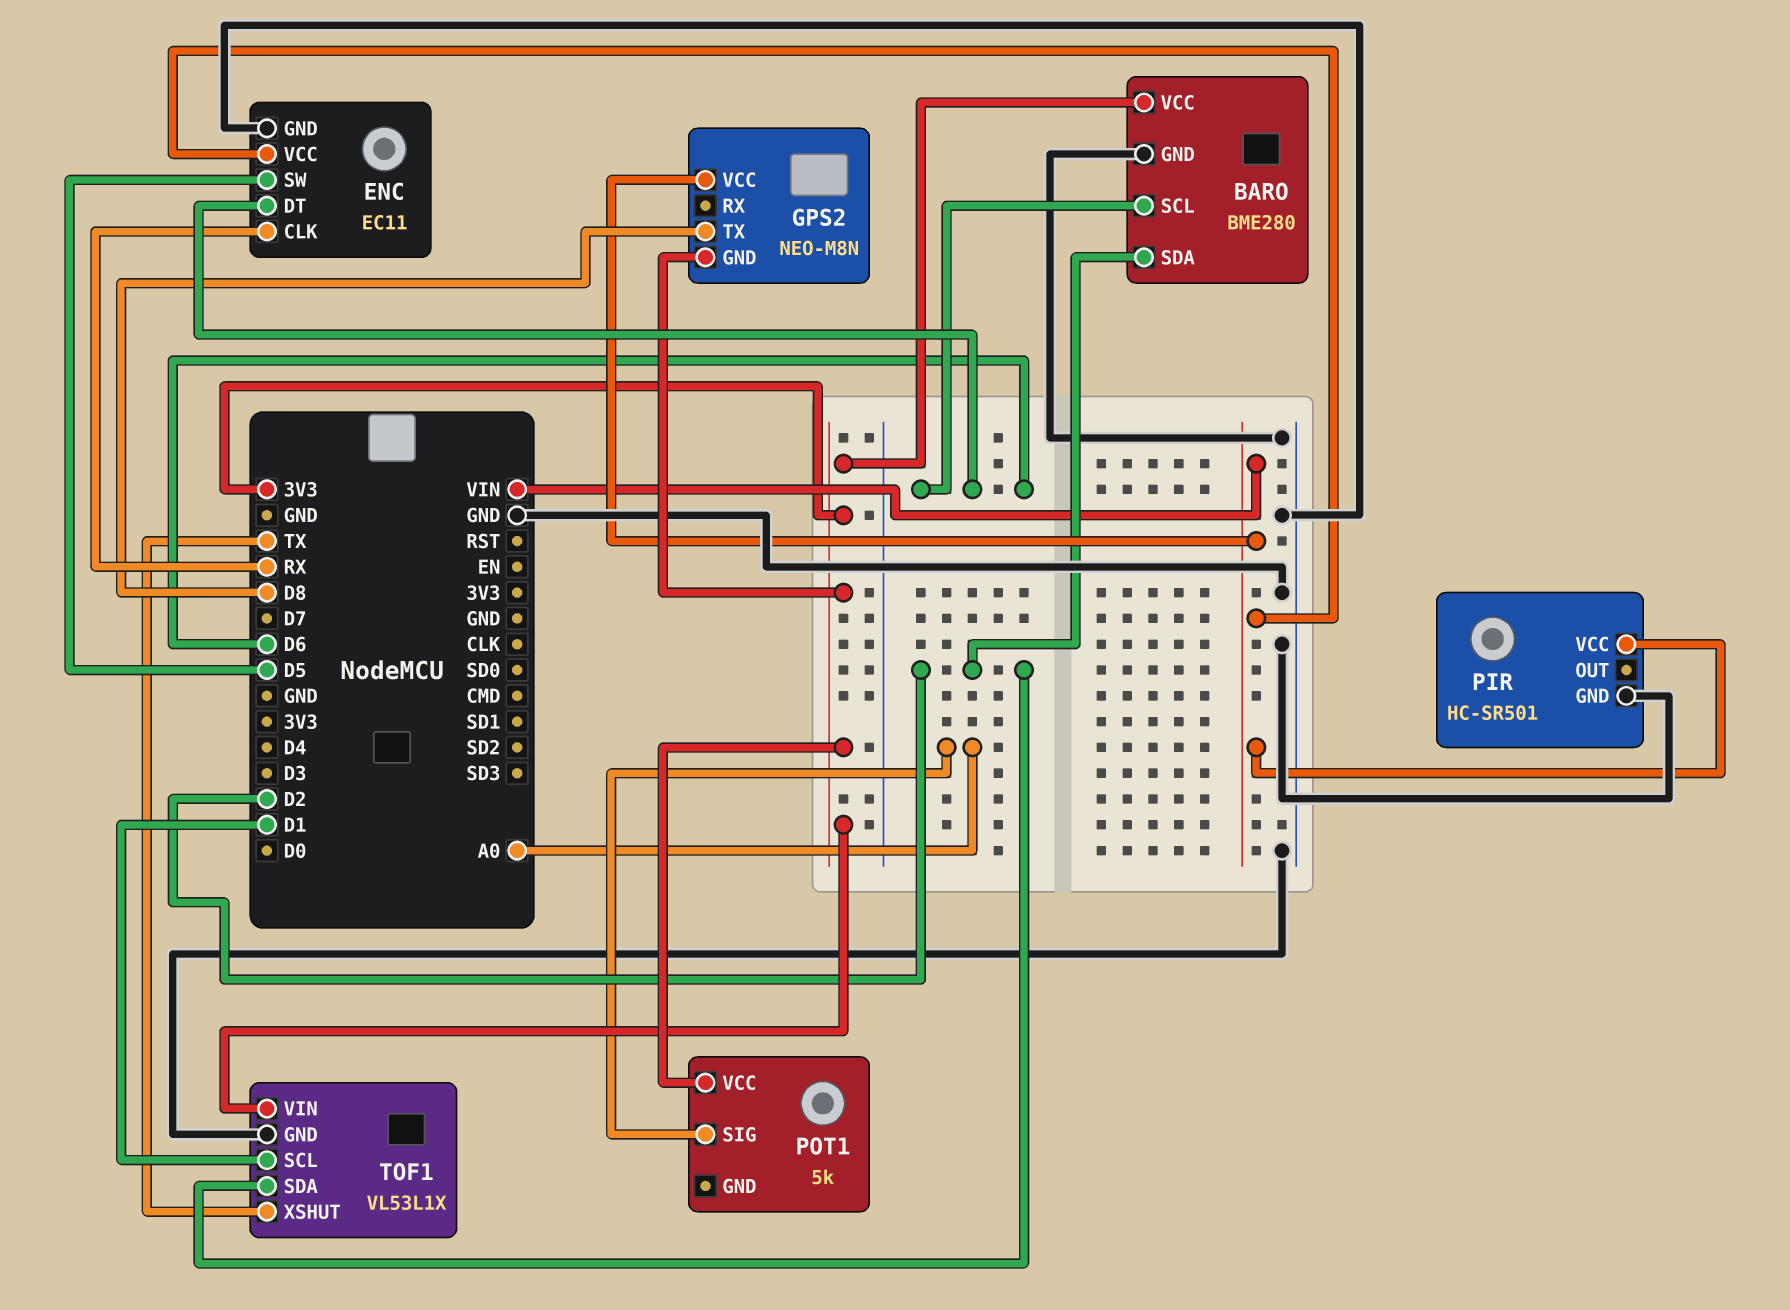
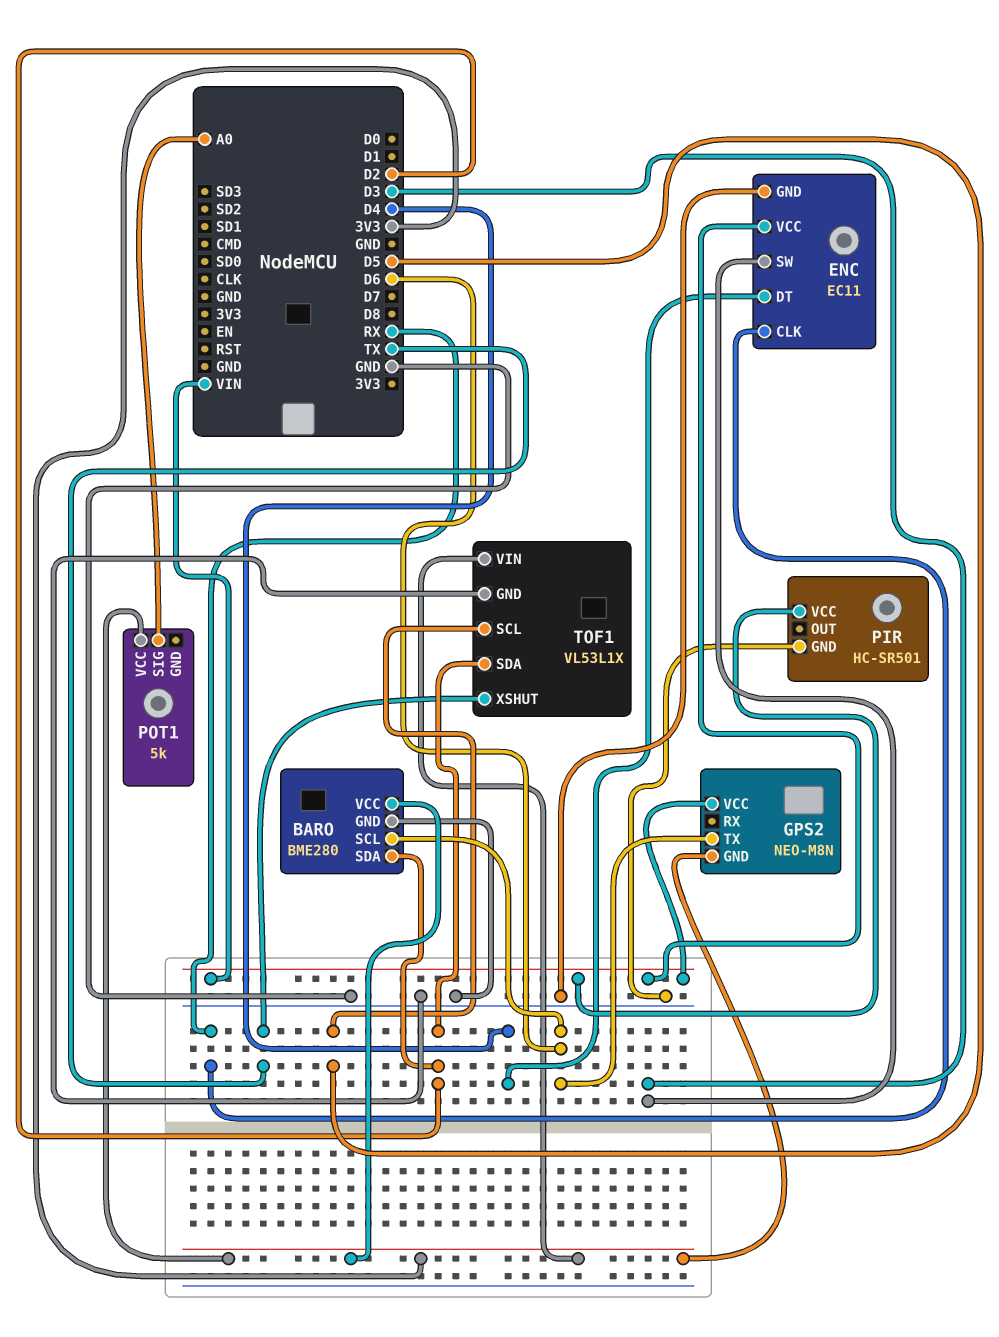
ENC pin DT: D6 -> D4
ENC pin SW: D5 -> D3
GPS2 pin TX: D8 -> D6
TOF1 pin SCL: D1 -> D5

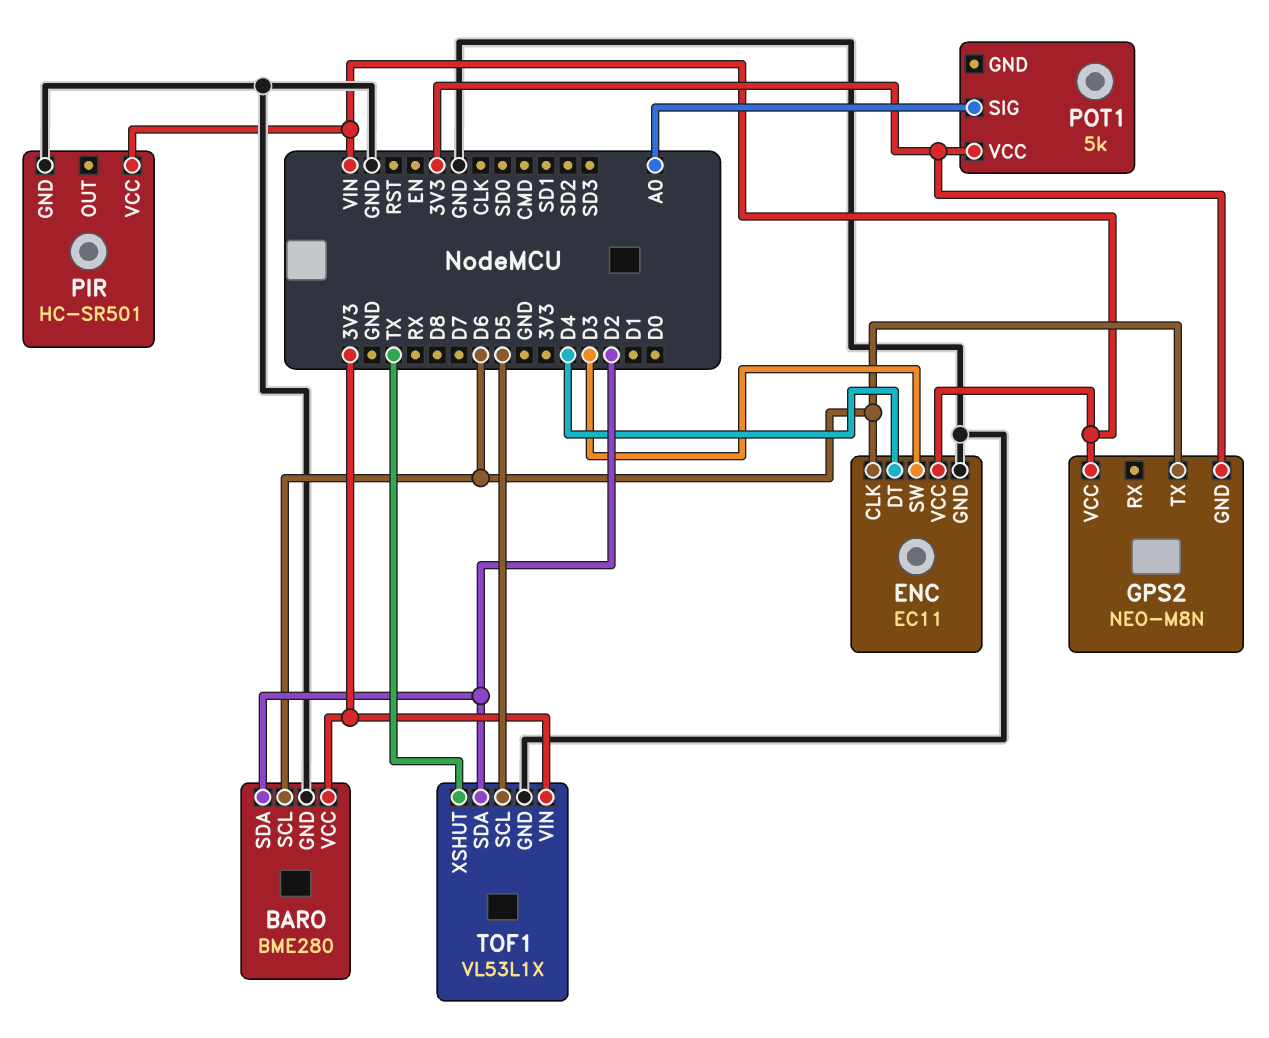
ENC pin CLK: RX -> D6

